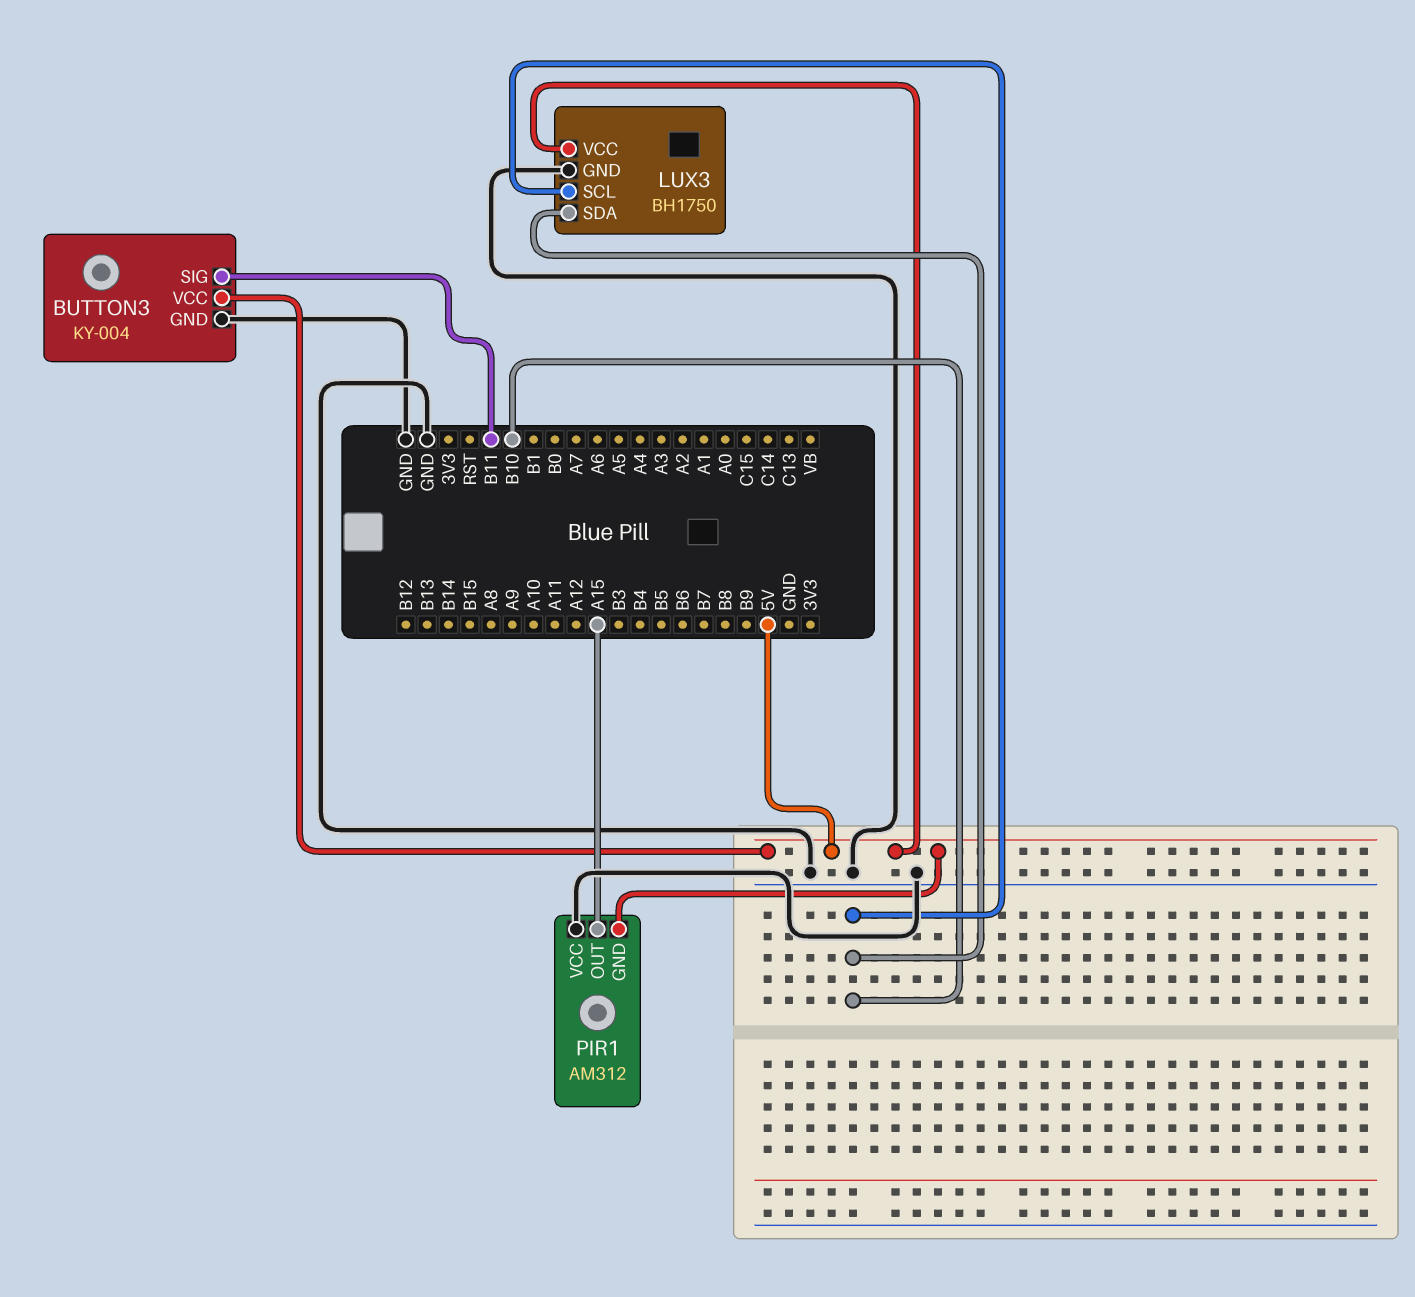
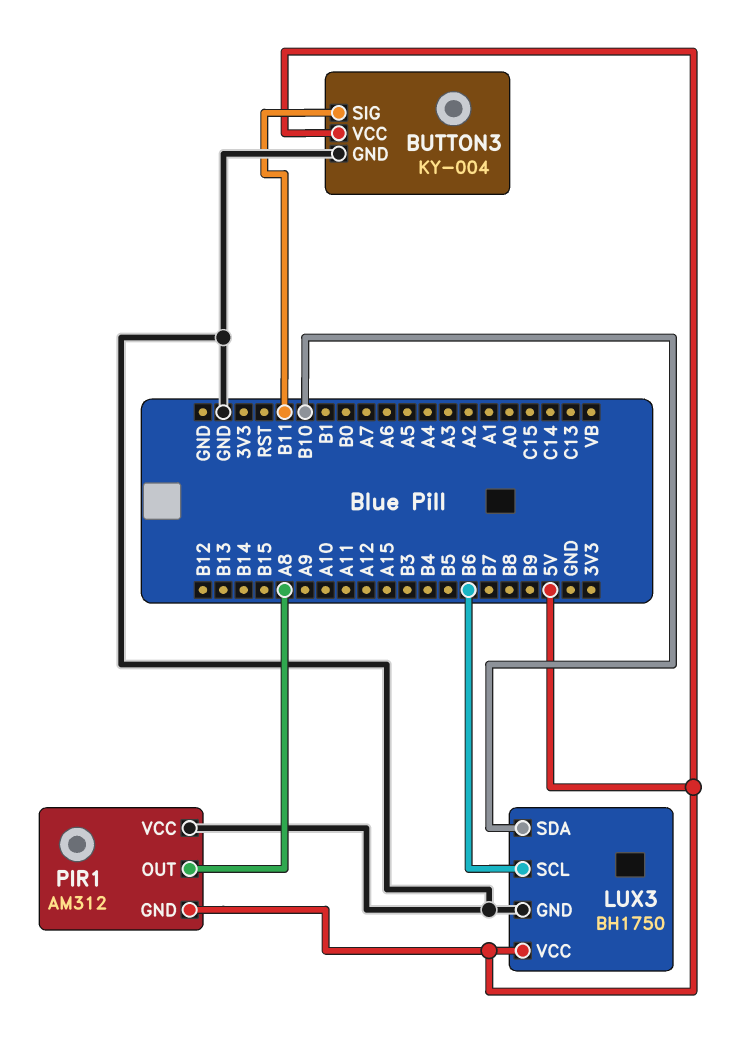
LUX3 pin SCL: B10 -> B6
PIR1 pin OUT: A15 -> A8

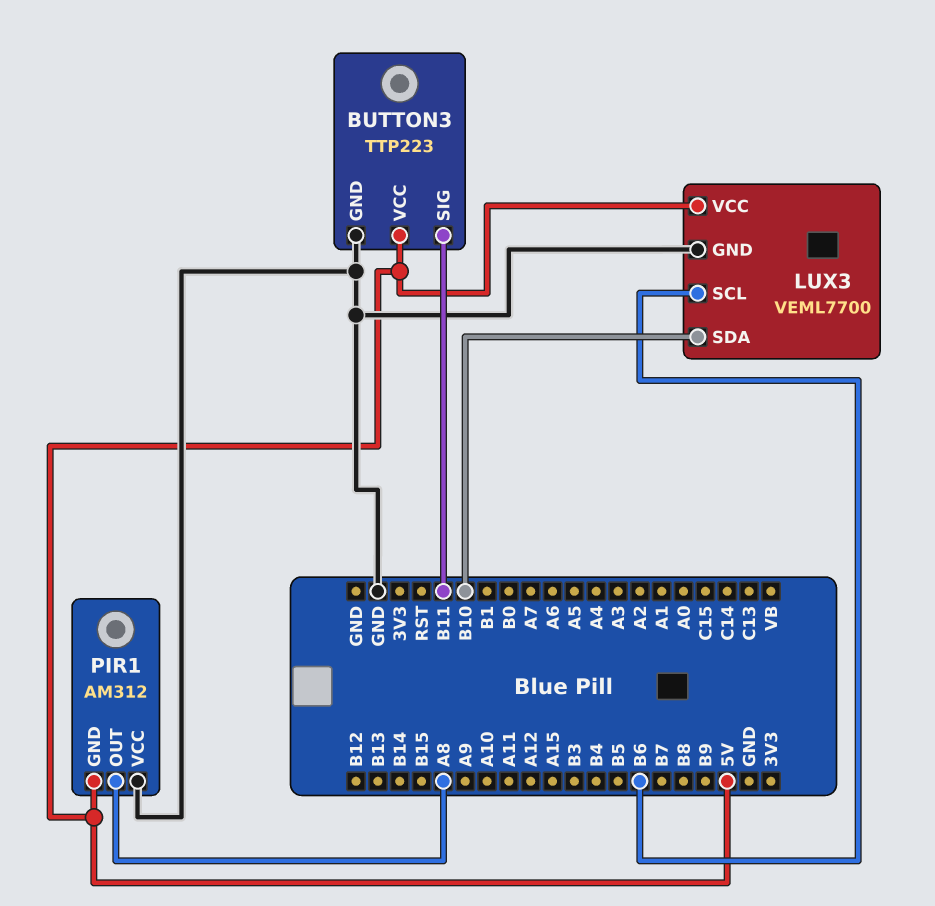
BUTTON3: KY-004 -> TTP223
LUX3: BH1750 -> VEML7700

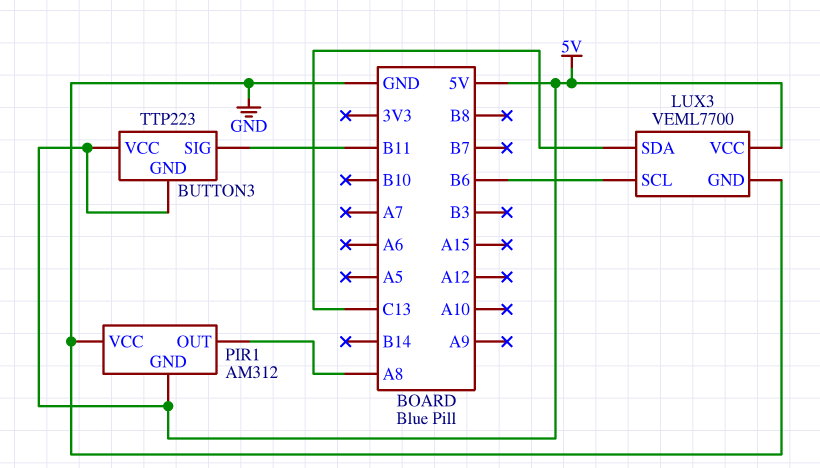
BUTTON3 pin GND: GND -> 5V
LUX3 pin SDA: B10 -> C13

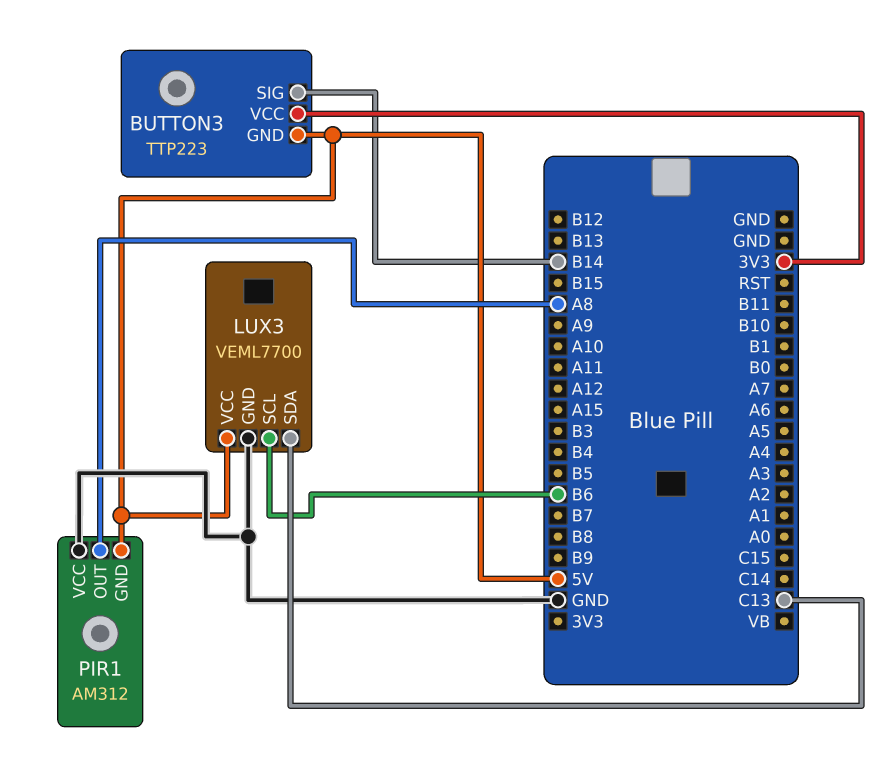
BUTTON3 pin SIG: B11 -> B14
BUTTON3 pin VCC: 5V -> 3V3

